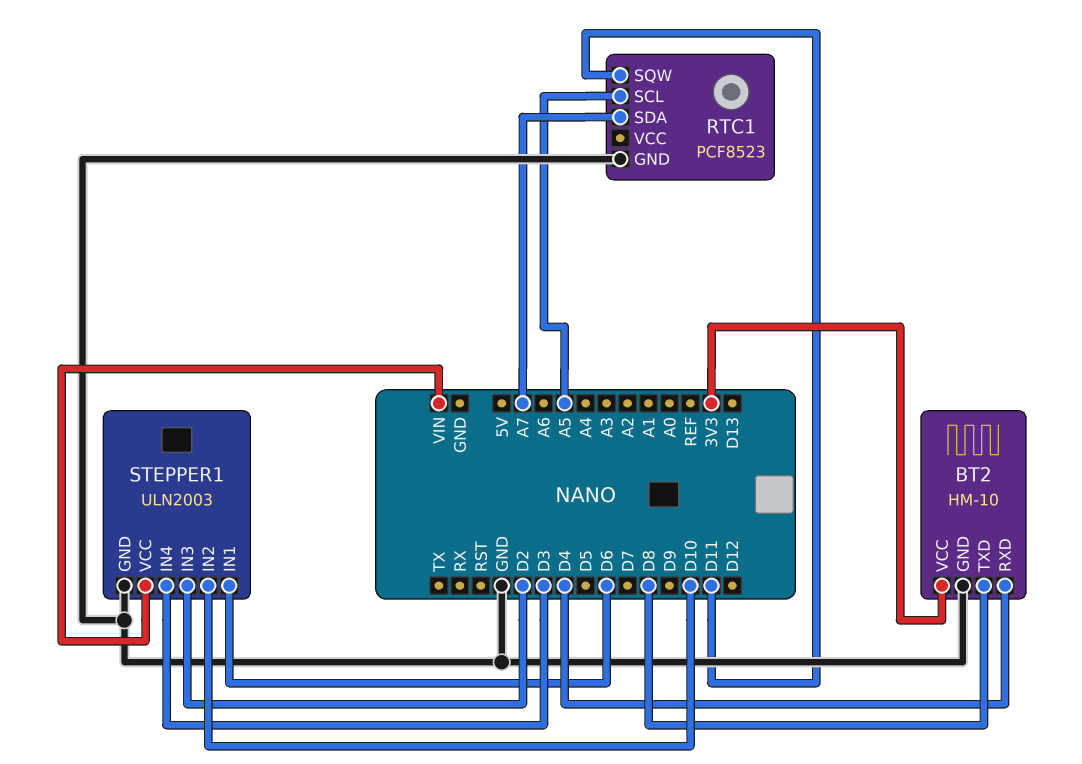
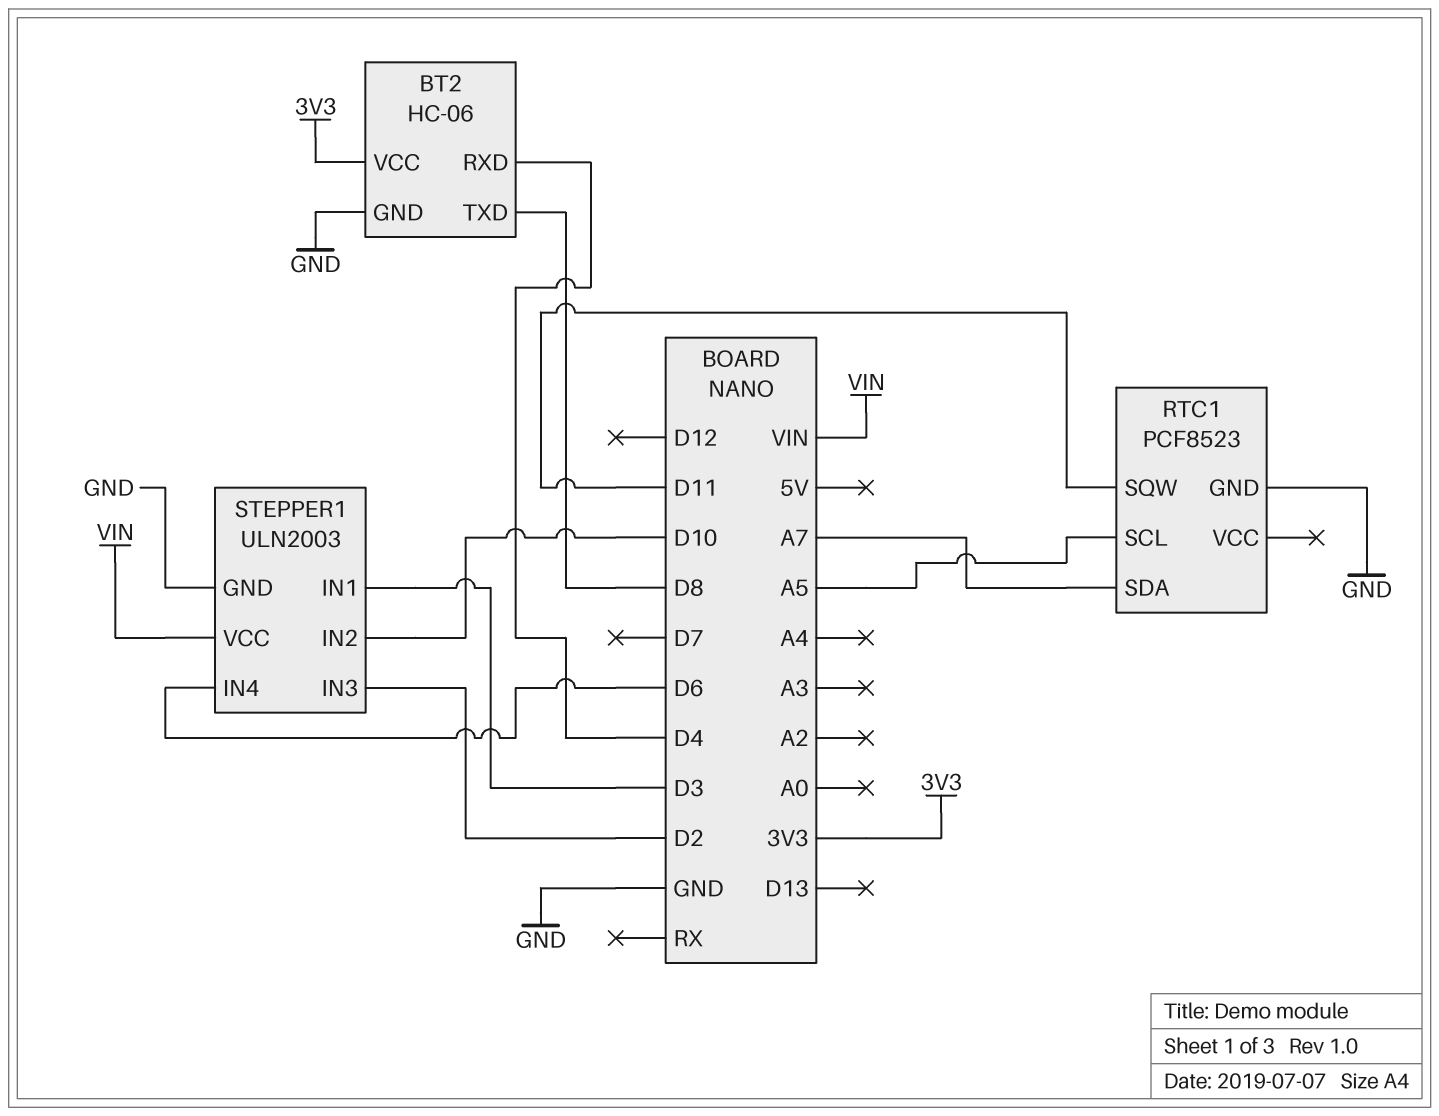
BT2: HM-10 -> HC-06
STEPPER1 pin IN1: D6 -> D3
STEPPER1 pin IN4: D3 -> D6

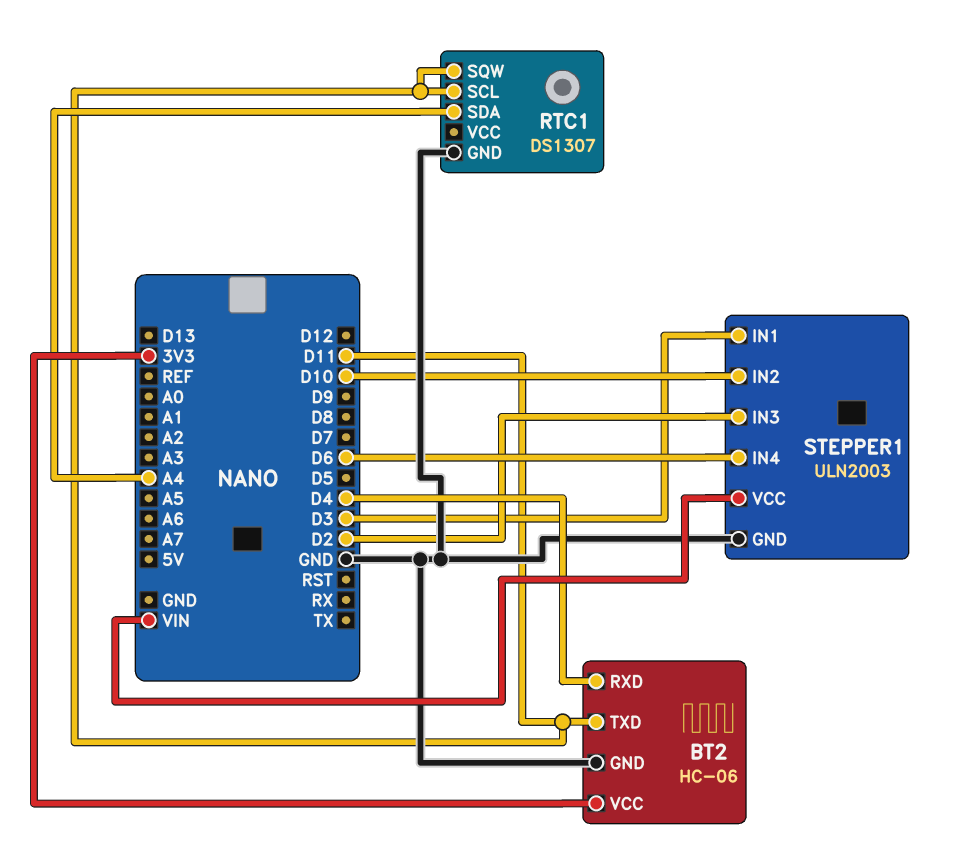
BT2 pin TXD: D8 -> D11
RTC1: PCF8523 -> DS1307
RTC1 pin SCL: A5 -> D11
RTC1 pin SDA: A7 -> A4

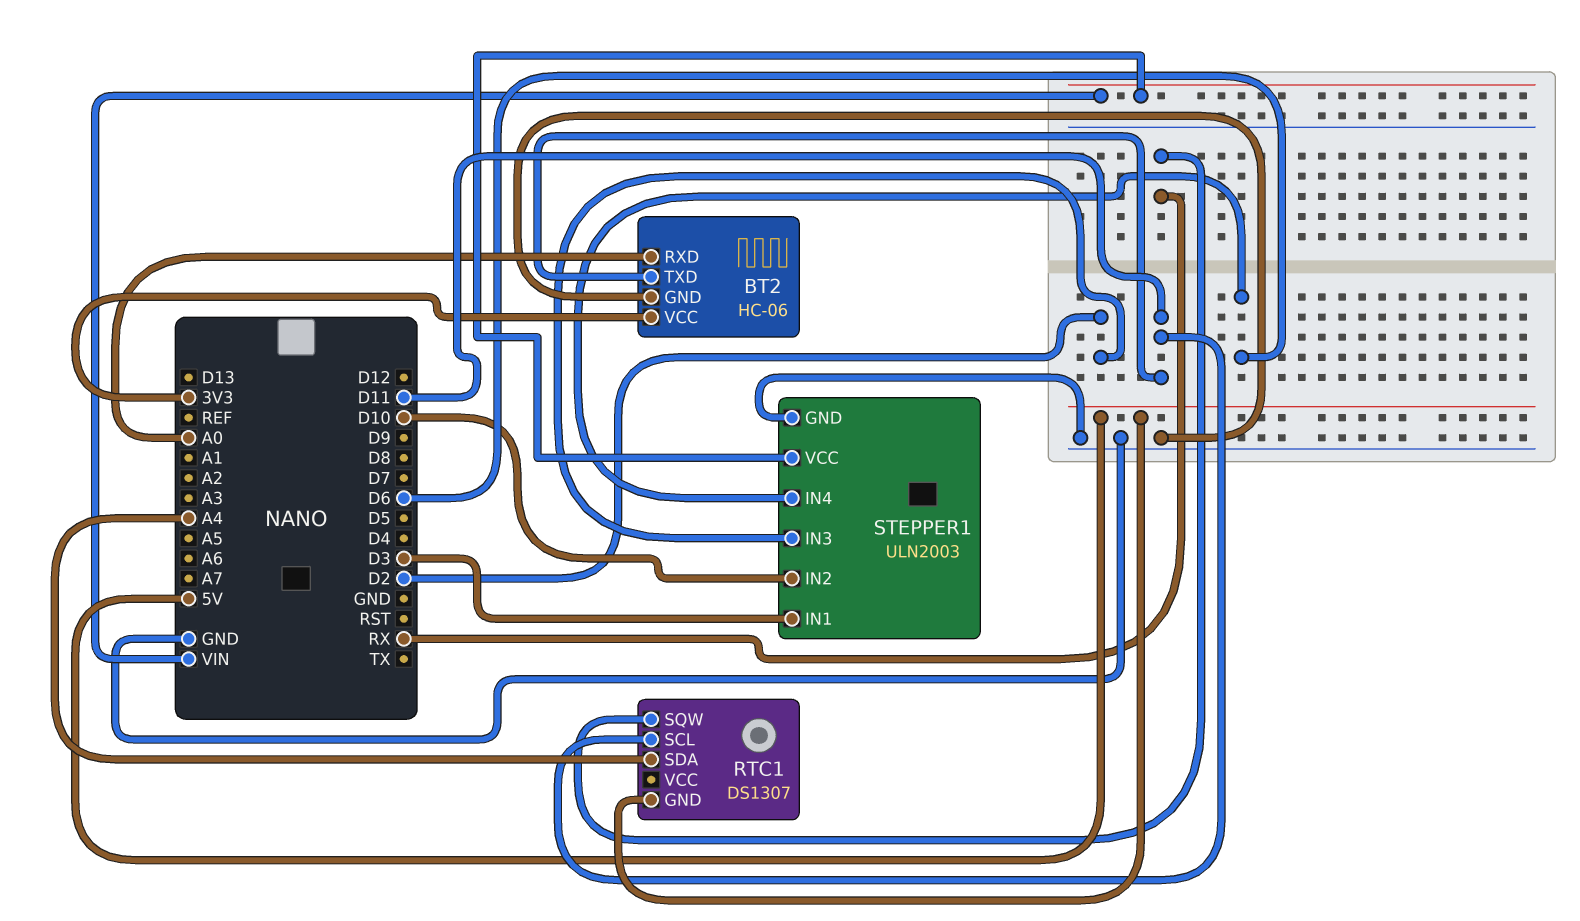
BT2 pin RXD: D4 -> A0
RTC1 pin GND: GND -> 5V
RTC1 pin SQW: D11 -> RX

